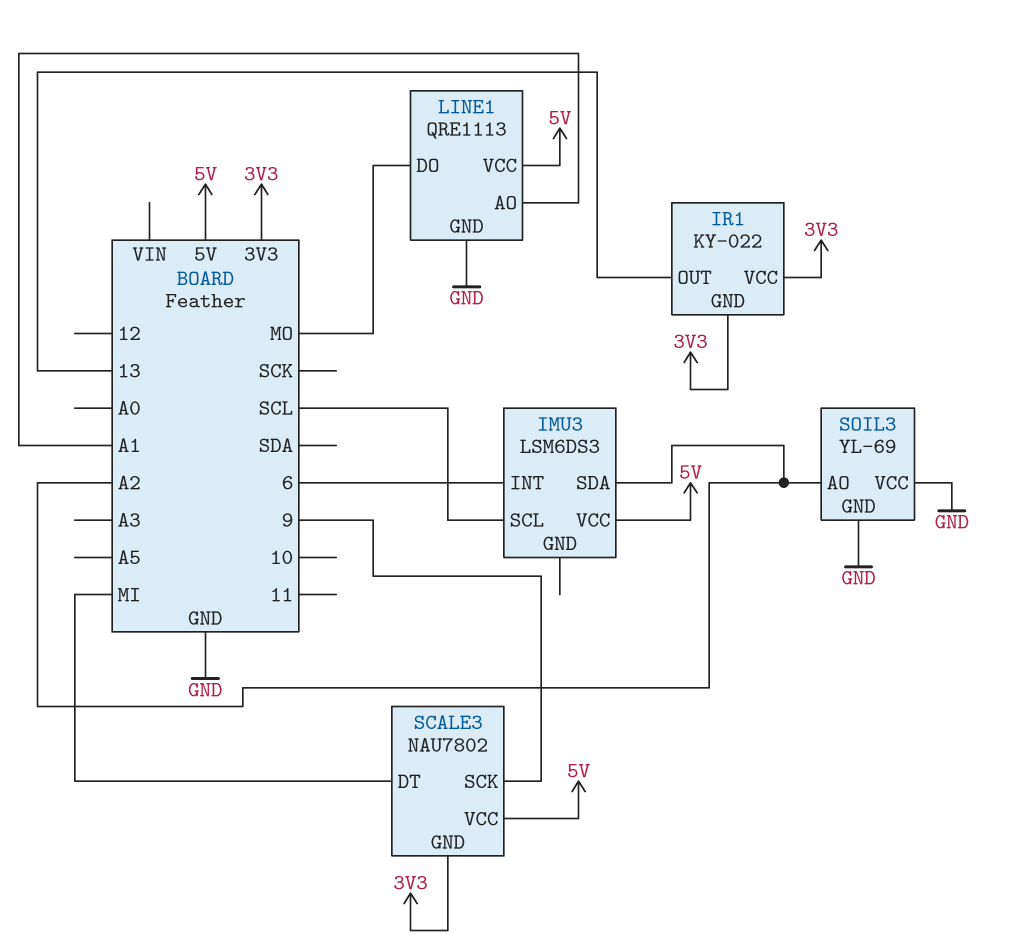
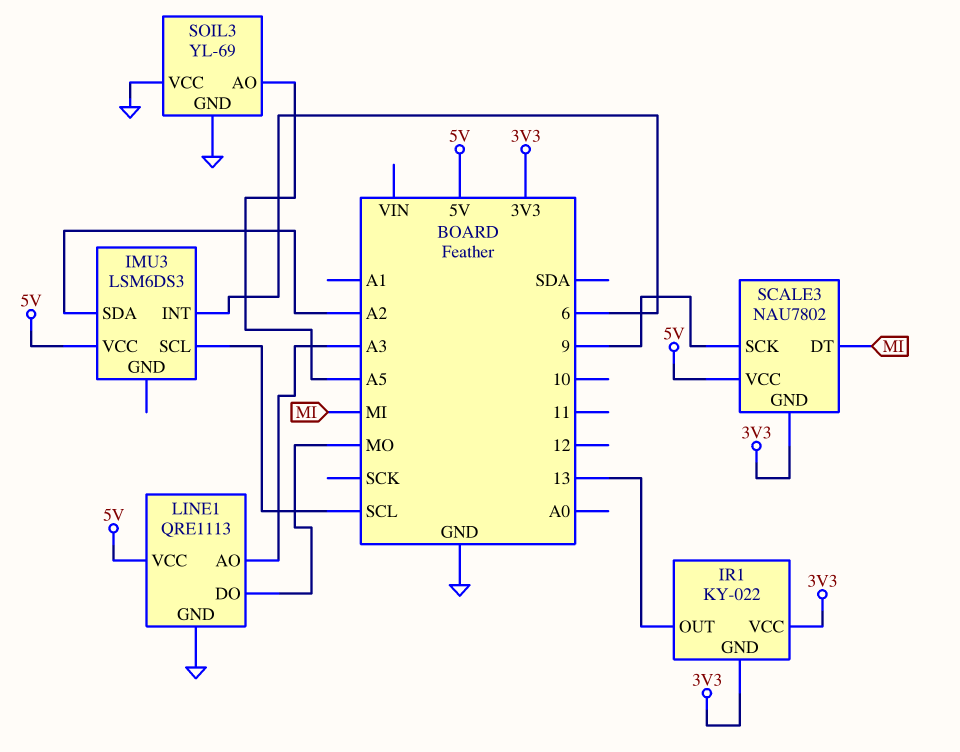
LINE1 pin AO: A1 -> A3
SOIL3 pin AO: A2 -> A5

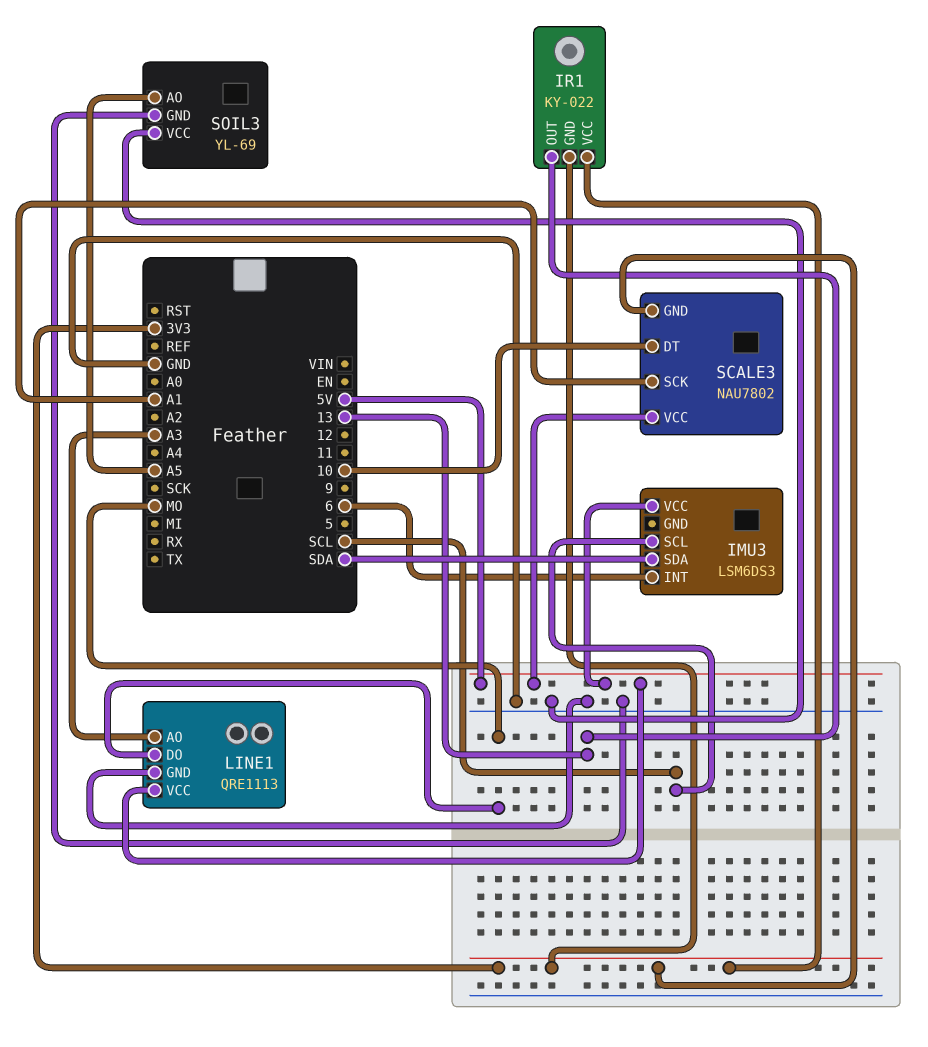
IMU3 pin SDA: A2 -> SDA
SCALE3 pin DT: MI -> 10
SCALE3 pin SCK: 9 -> A1

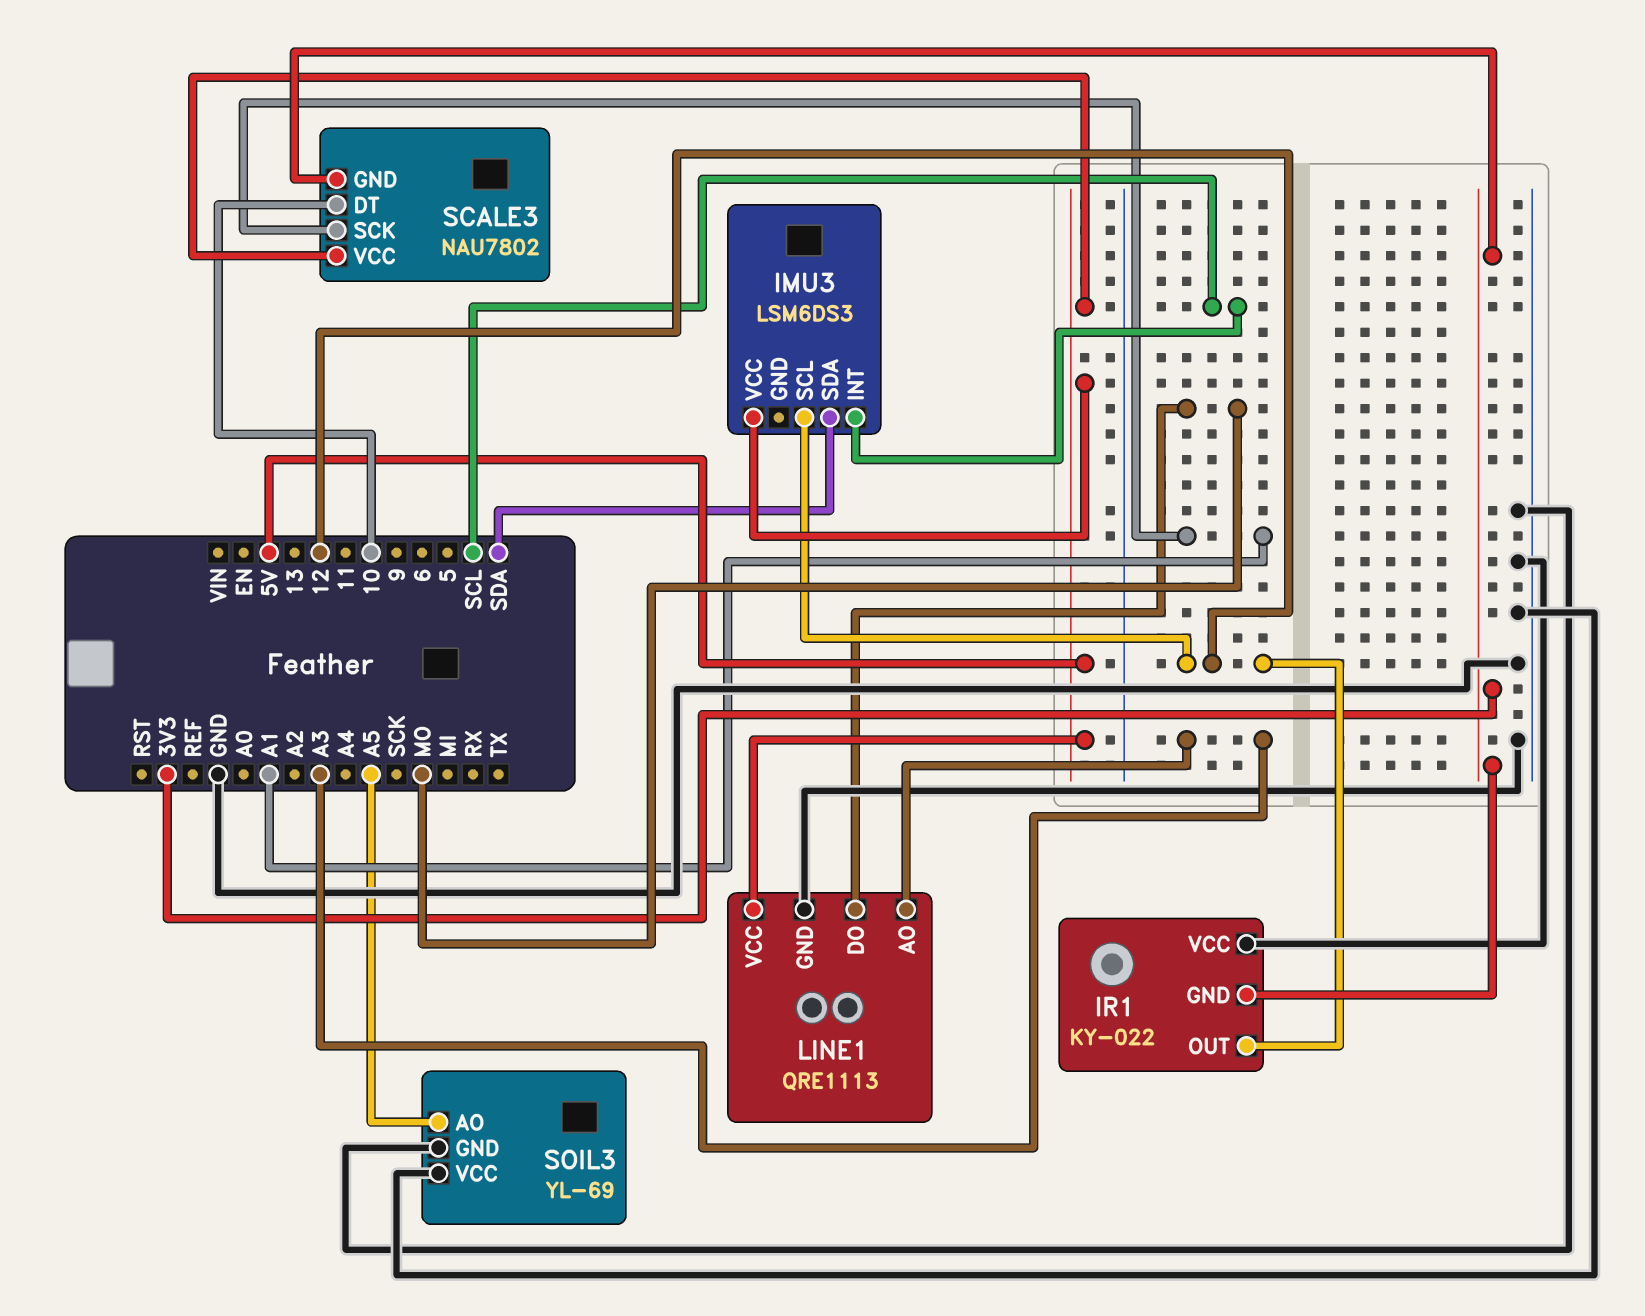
IMU3 pin INT: 6 -> SCL
IMU3 pin SCL: SCL -> 12
IR1 pin OUT: 13 -> 12
IR1 pin VCC: 3V3 -> GND

